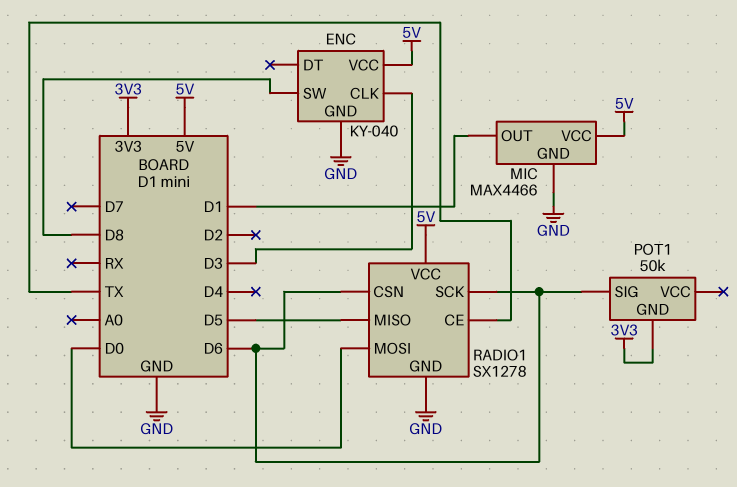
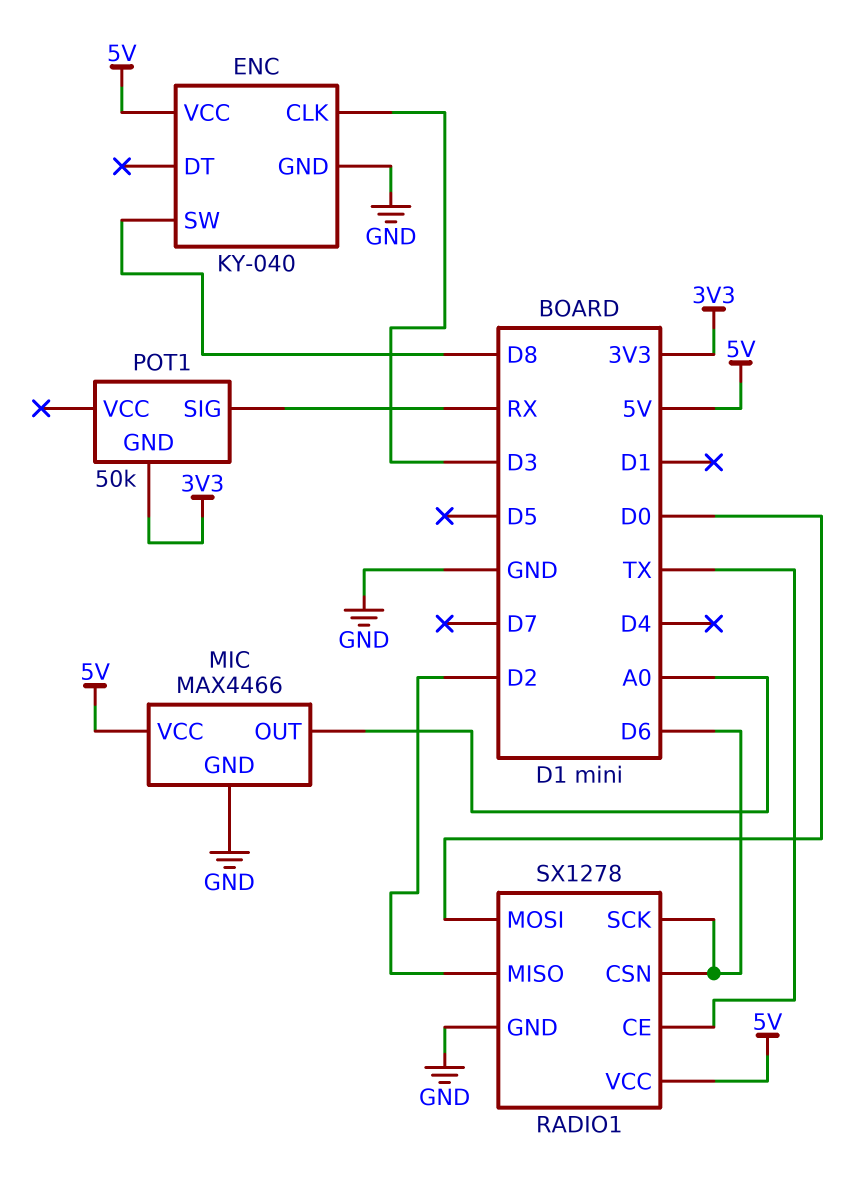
MIC pin OUT: D1 -> A0
POT1 pin SIG: D6 -> RX
RADIO1 pin MISO: D5 -> D2

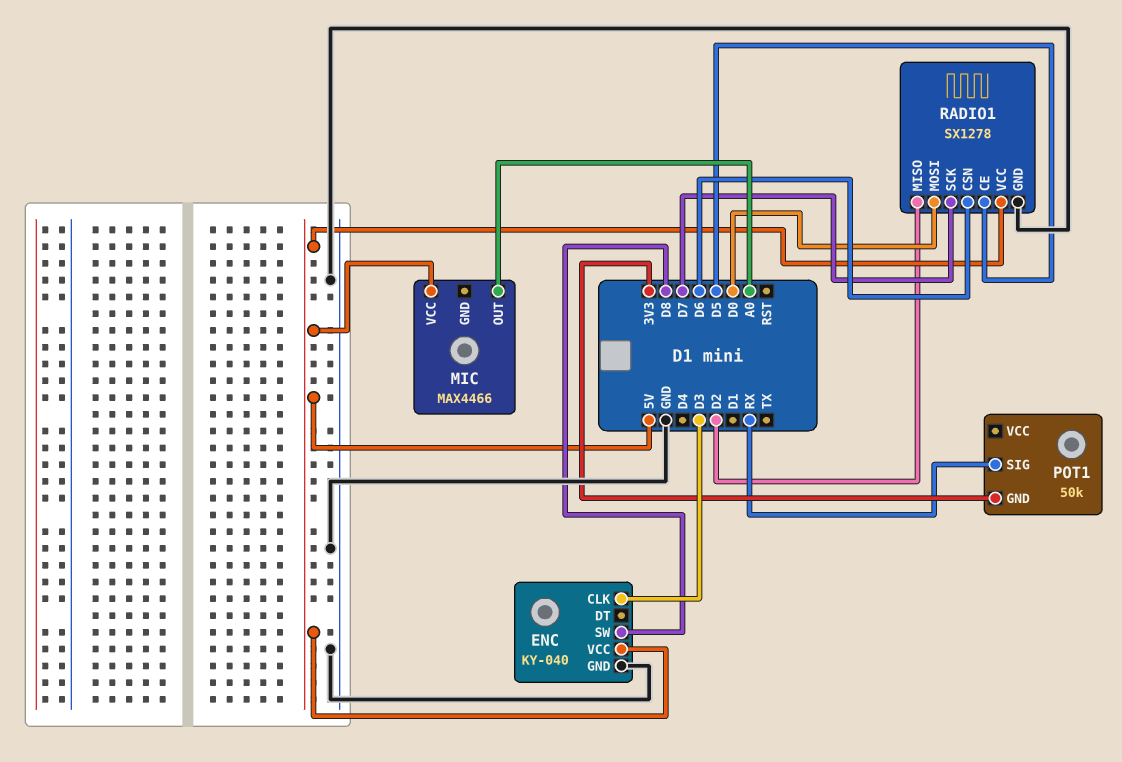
MIC pin GND: GND -> none
RADIO1 pin CE: TX -> D5
RADIO1 pin SCK: D6 -> D7

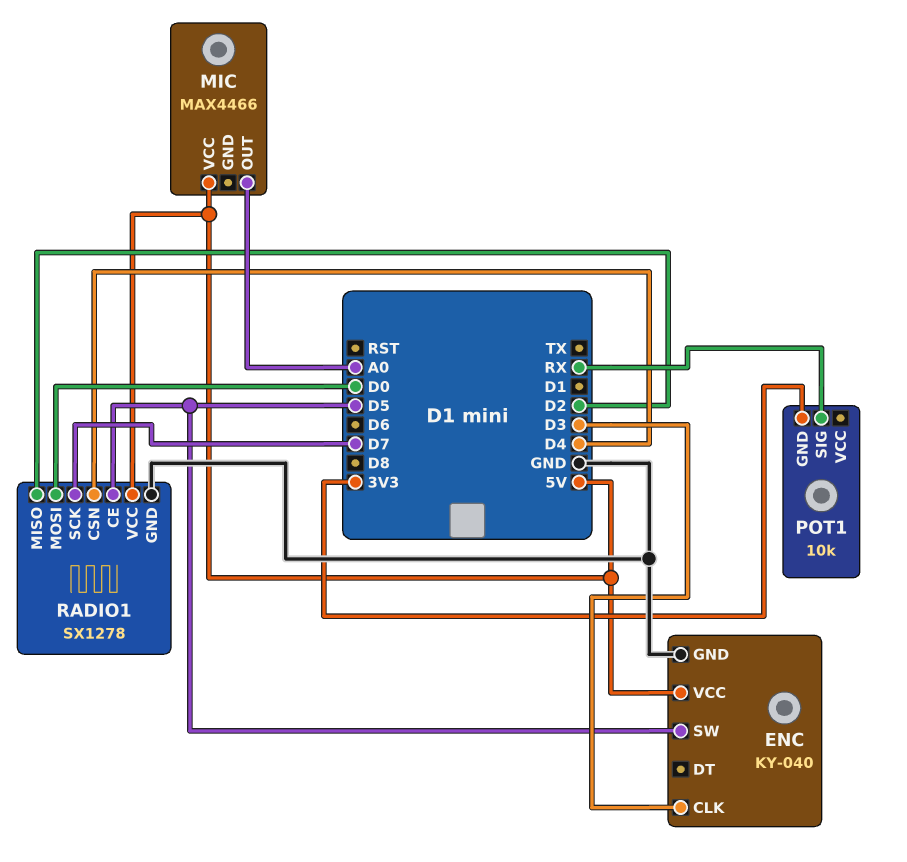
ENC pin SW: D8 -> D5
POT1: 50k -> 10k
RADIO1 pin CSN: D6 -> D4

